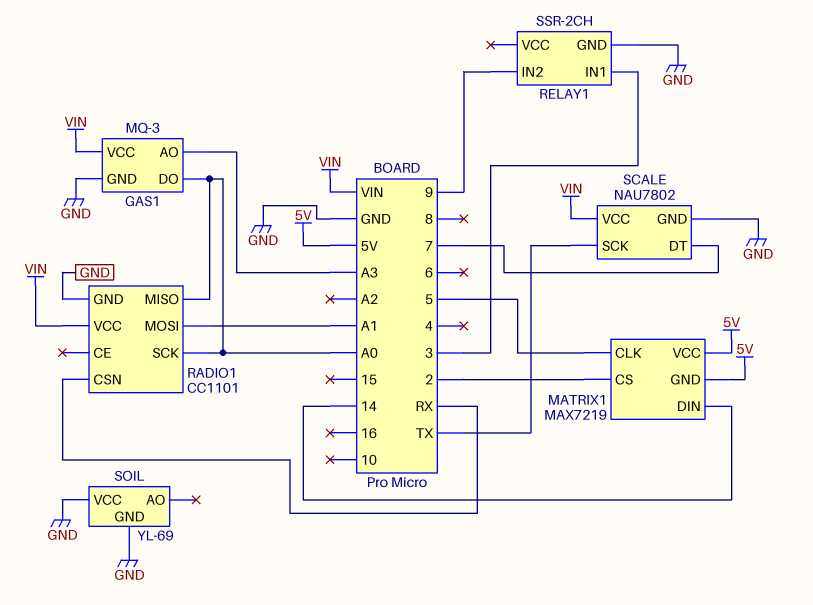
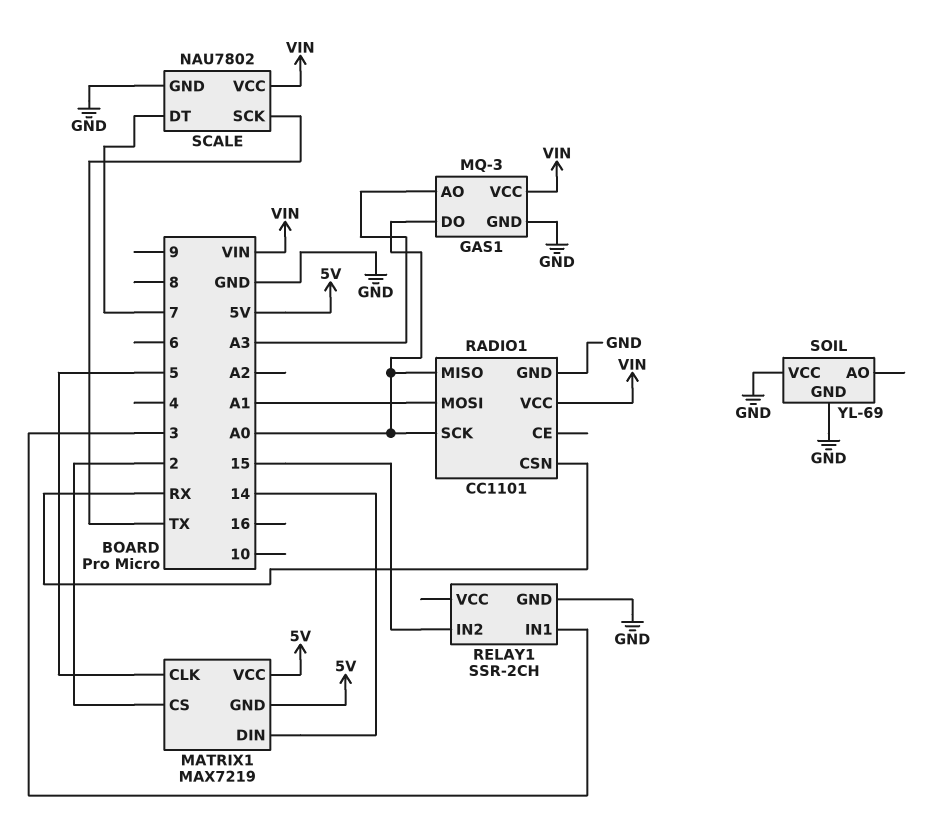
RELAY1 pin IN2: 9 -> 15

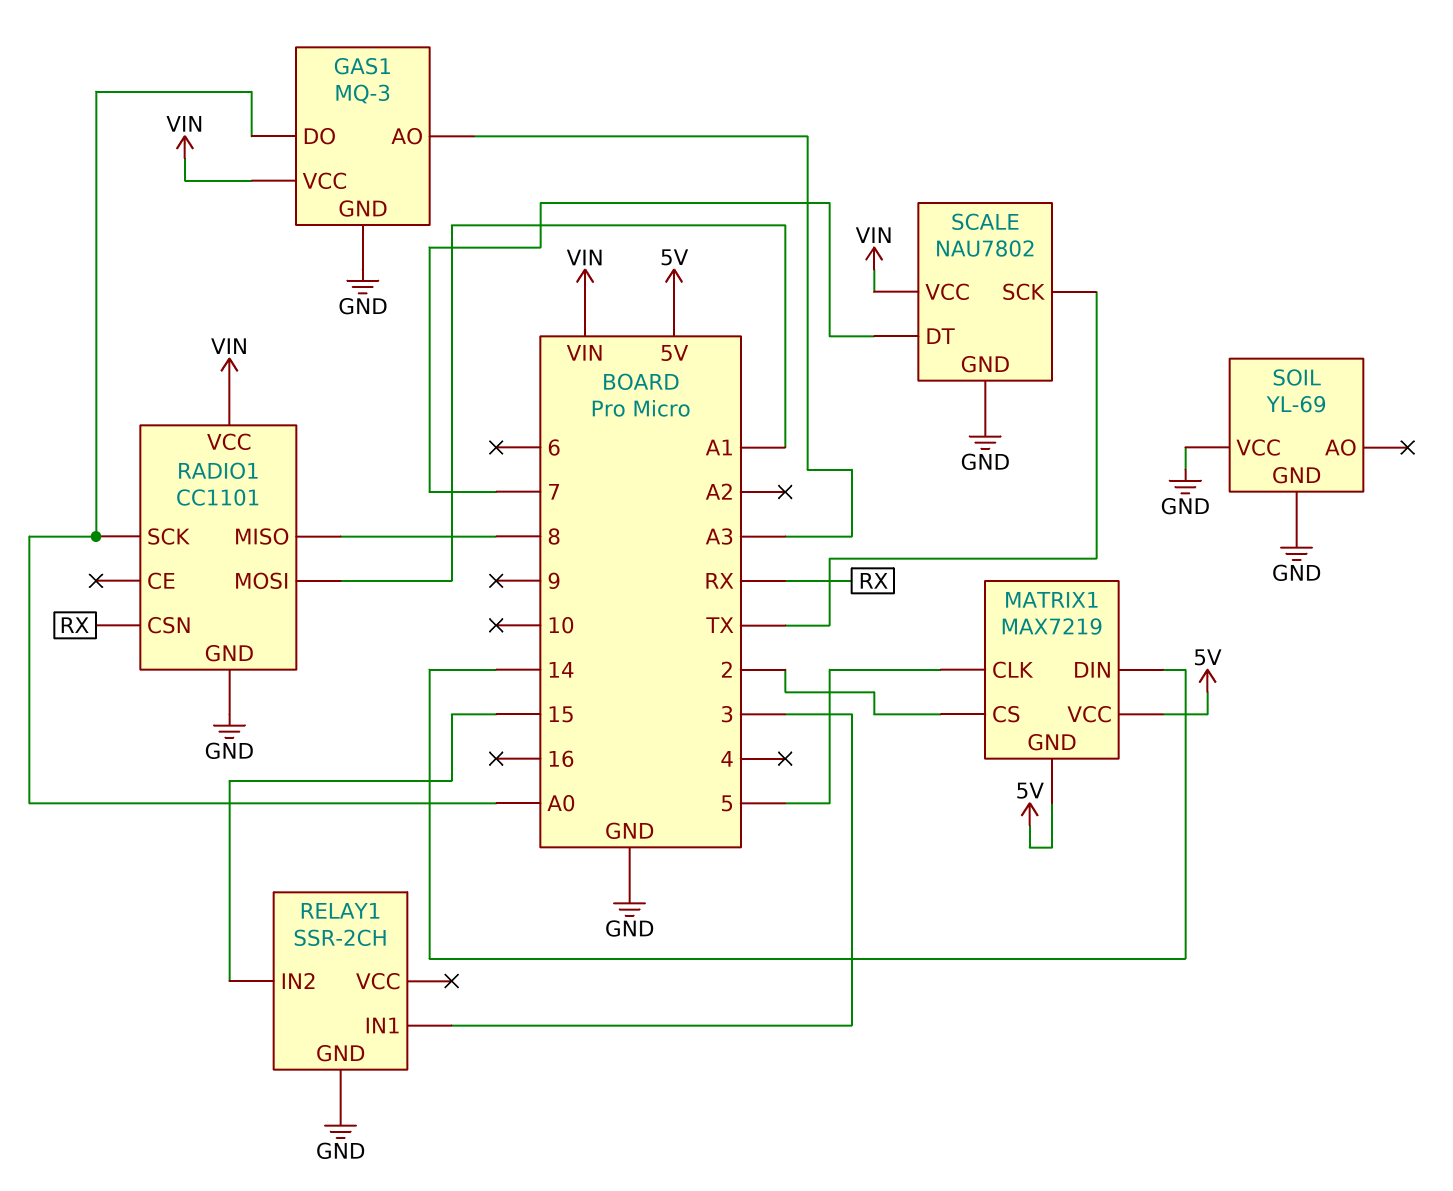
RADIO1 pin MISO: A0 -> 8

